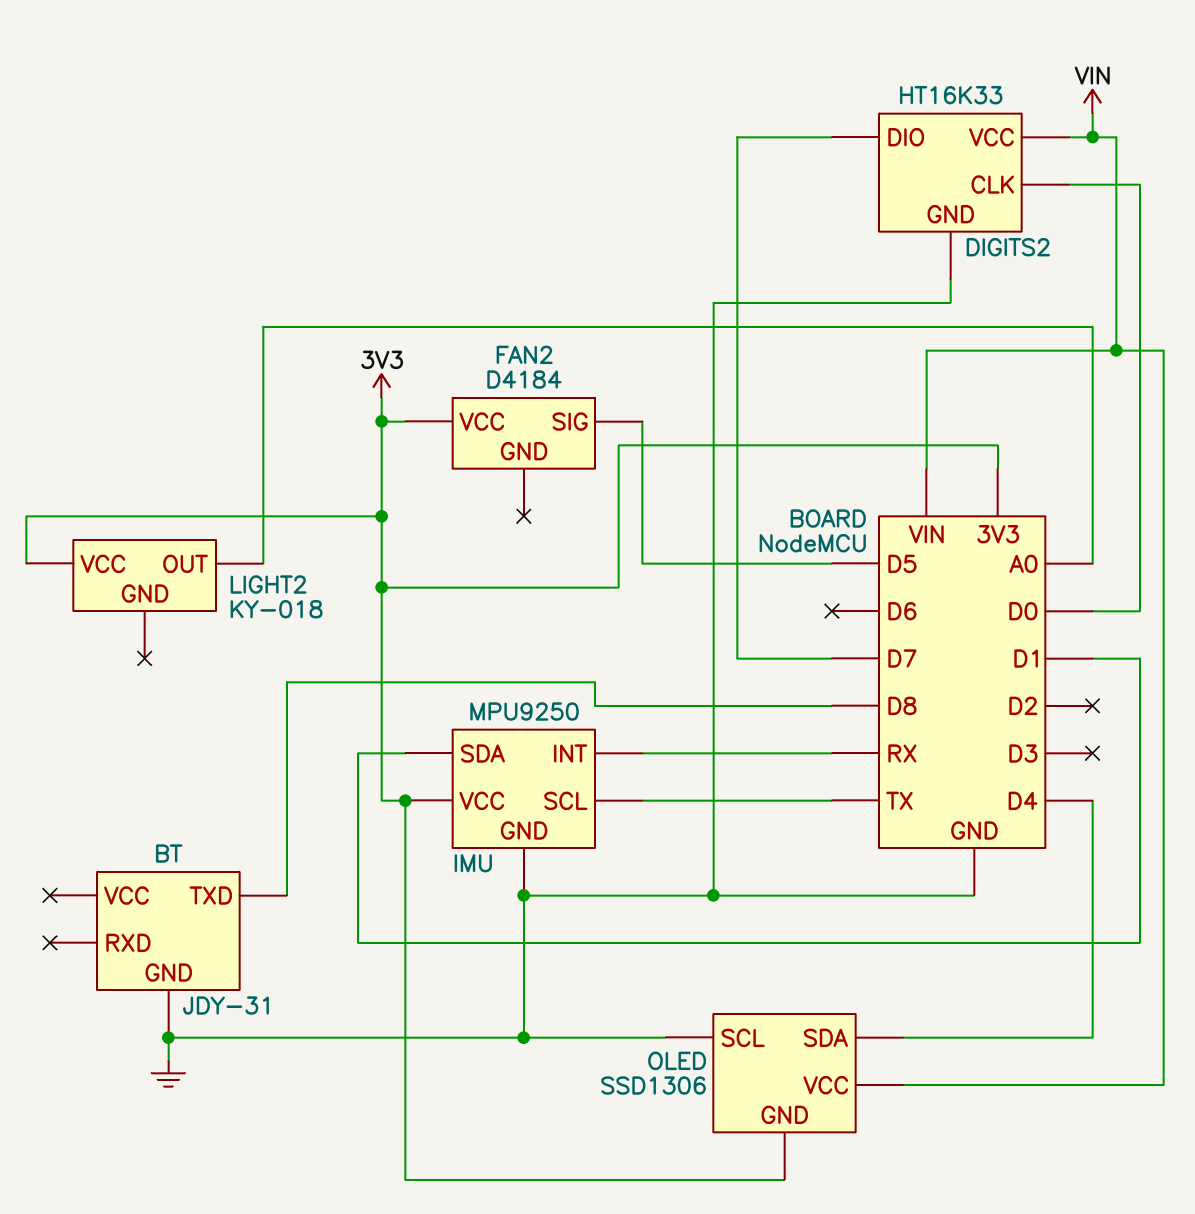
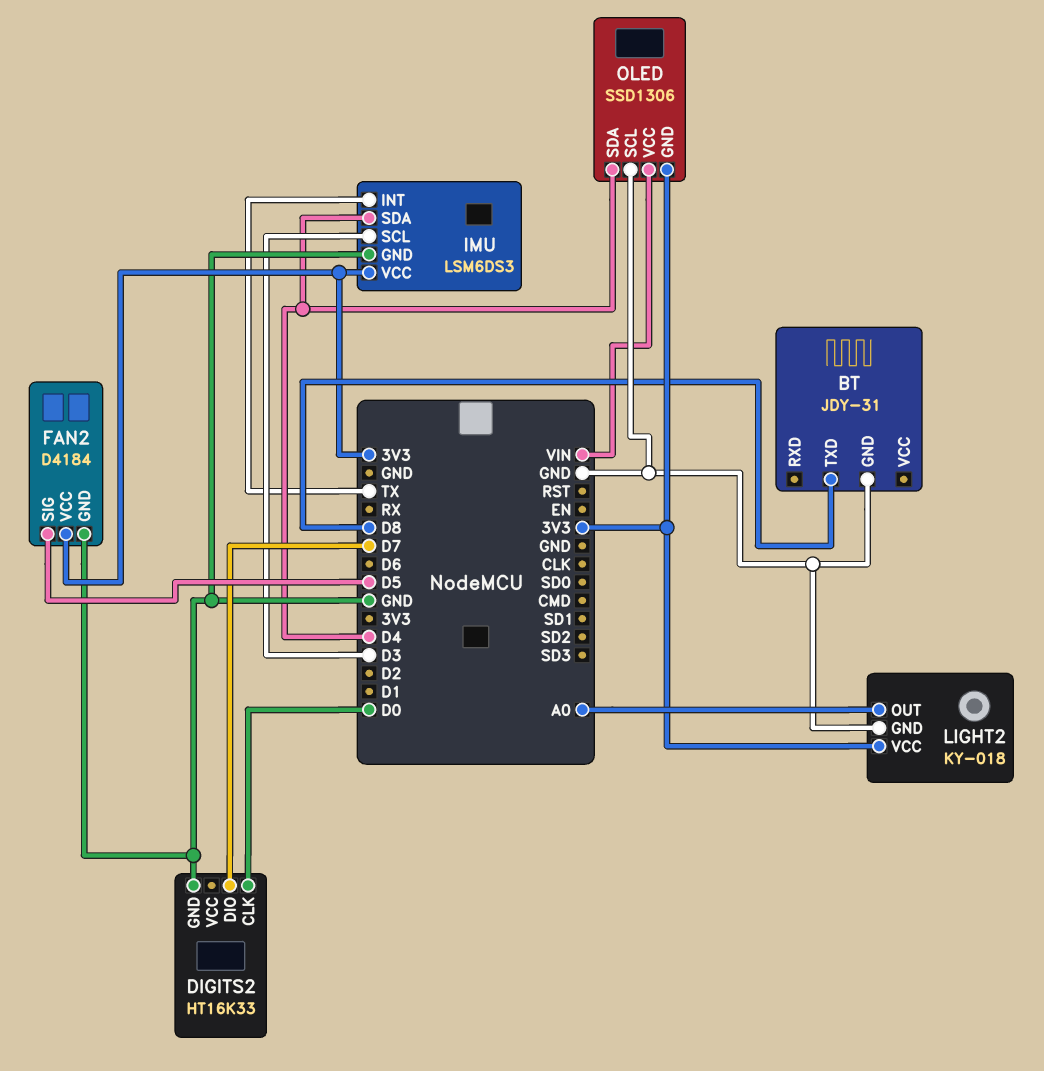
DIGITS2 pin VCC: VIN -> none
FAN2 pin GND: none -> GND
IMU: MPU9250 -> LSM6DS3
IMU pin INT: RX -> TX
IMU pin SCL: TX -> D3
IMU pin SDA: D1 -> D4
LIGHT2 pin GND: none -> GND

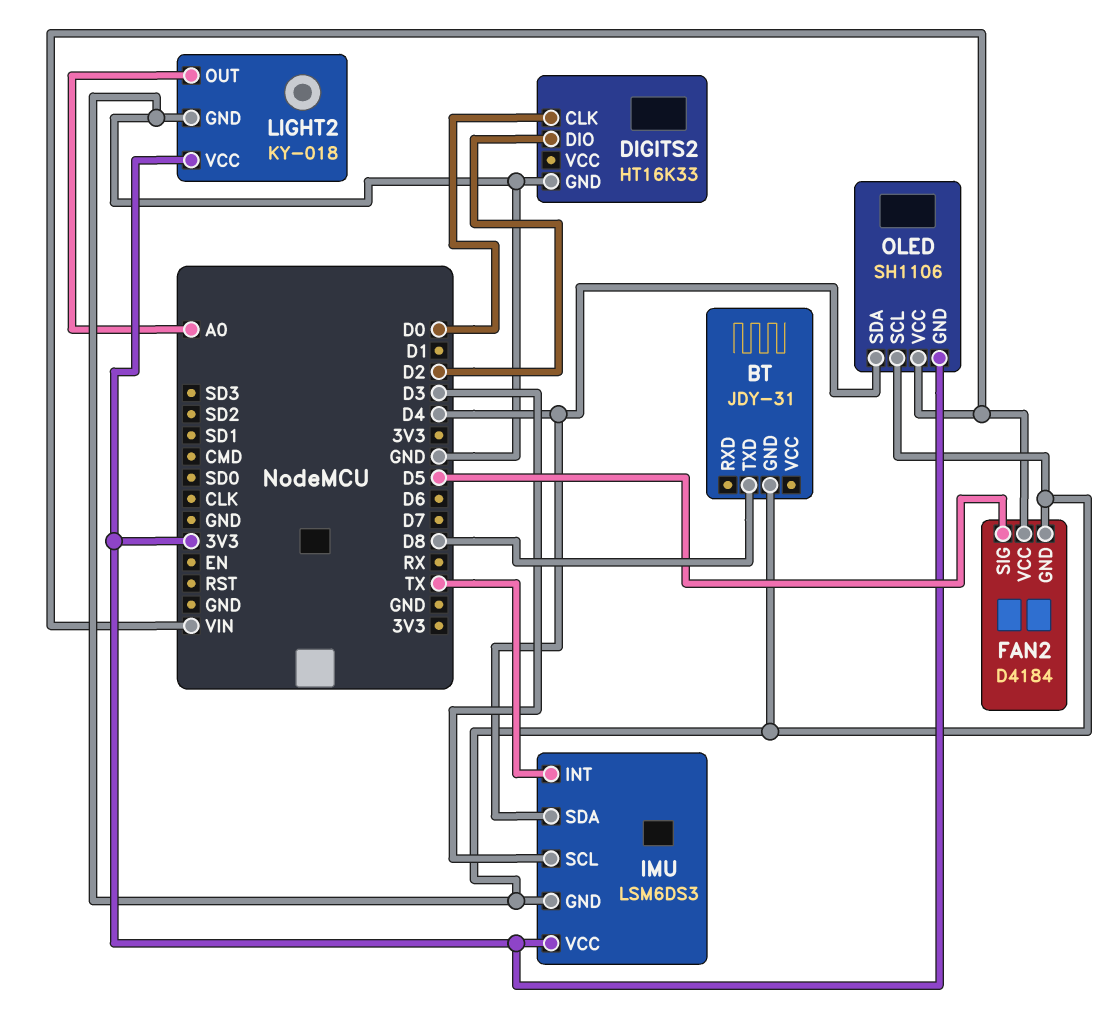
DIGITS2 pin DIO: D7 -> D2
FAN2 pin VCC: 3V3 -> VIN
OLED: SSD1306 -> SH1106

